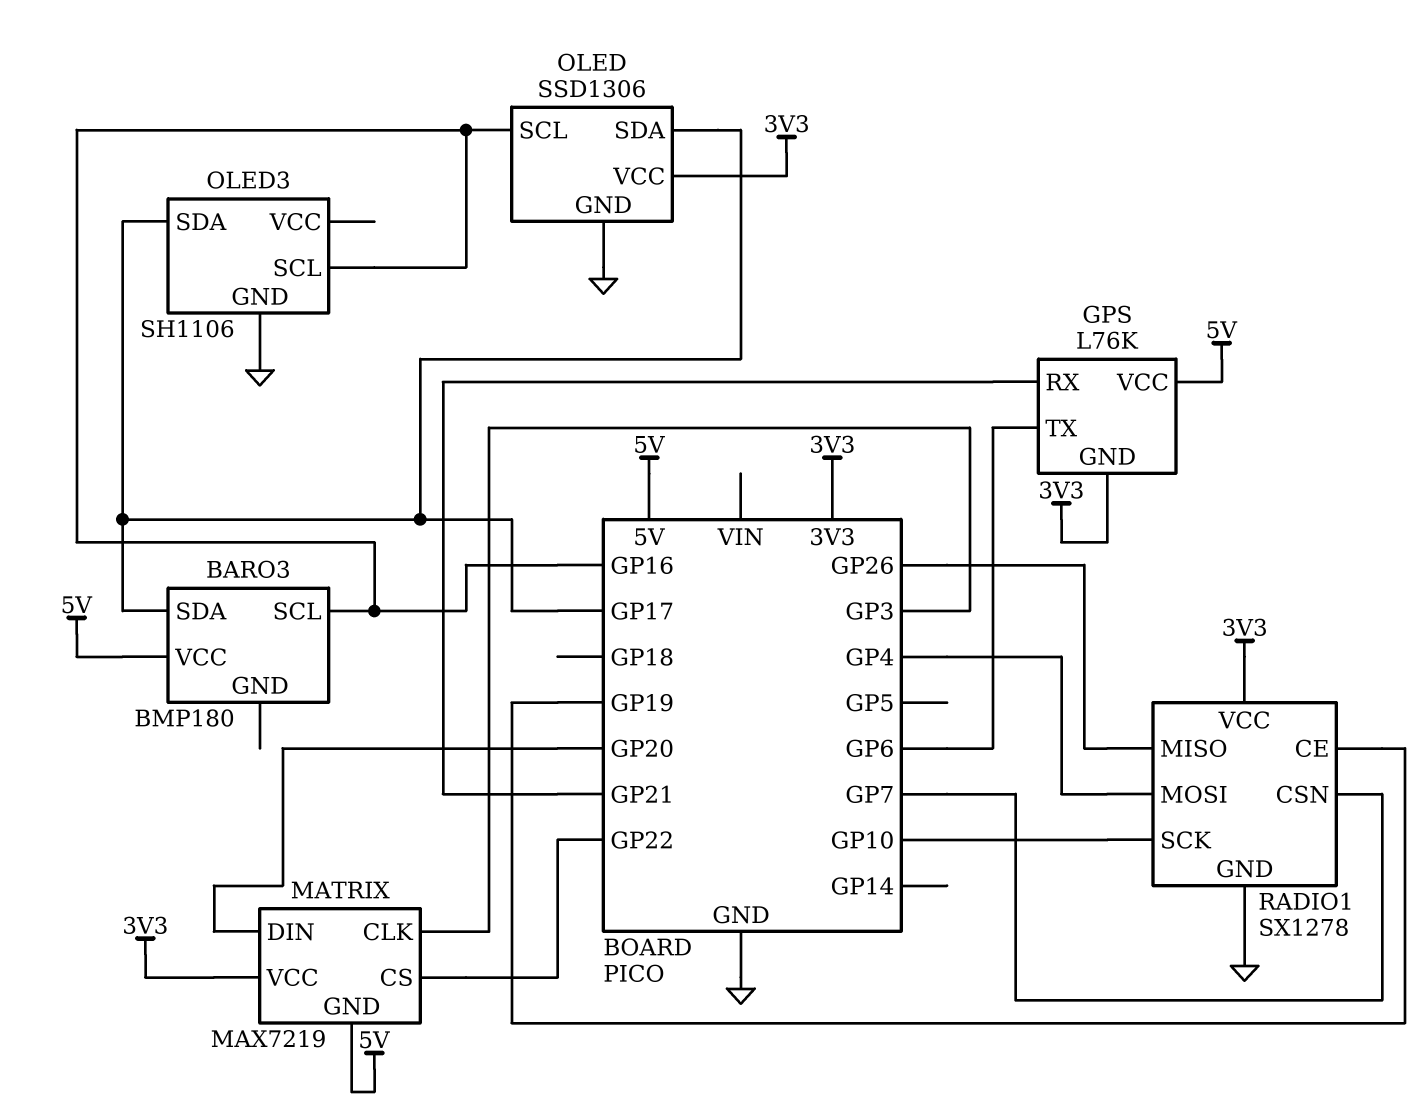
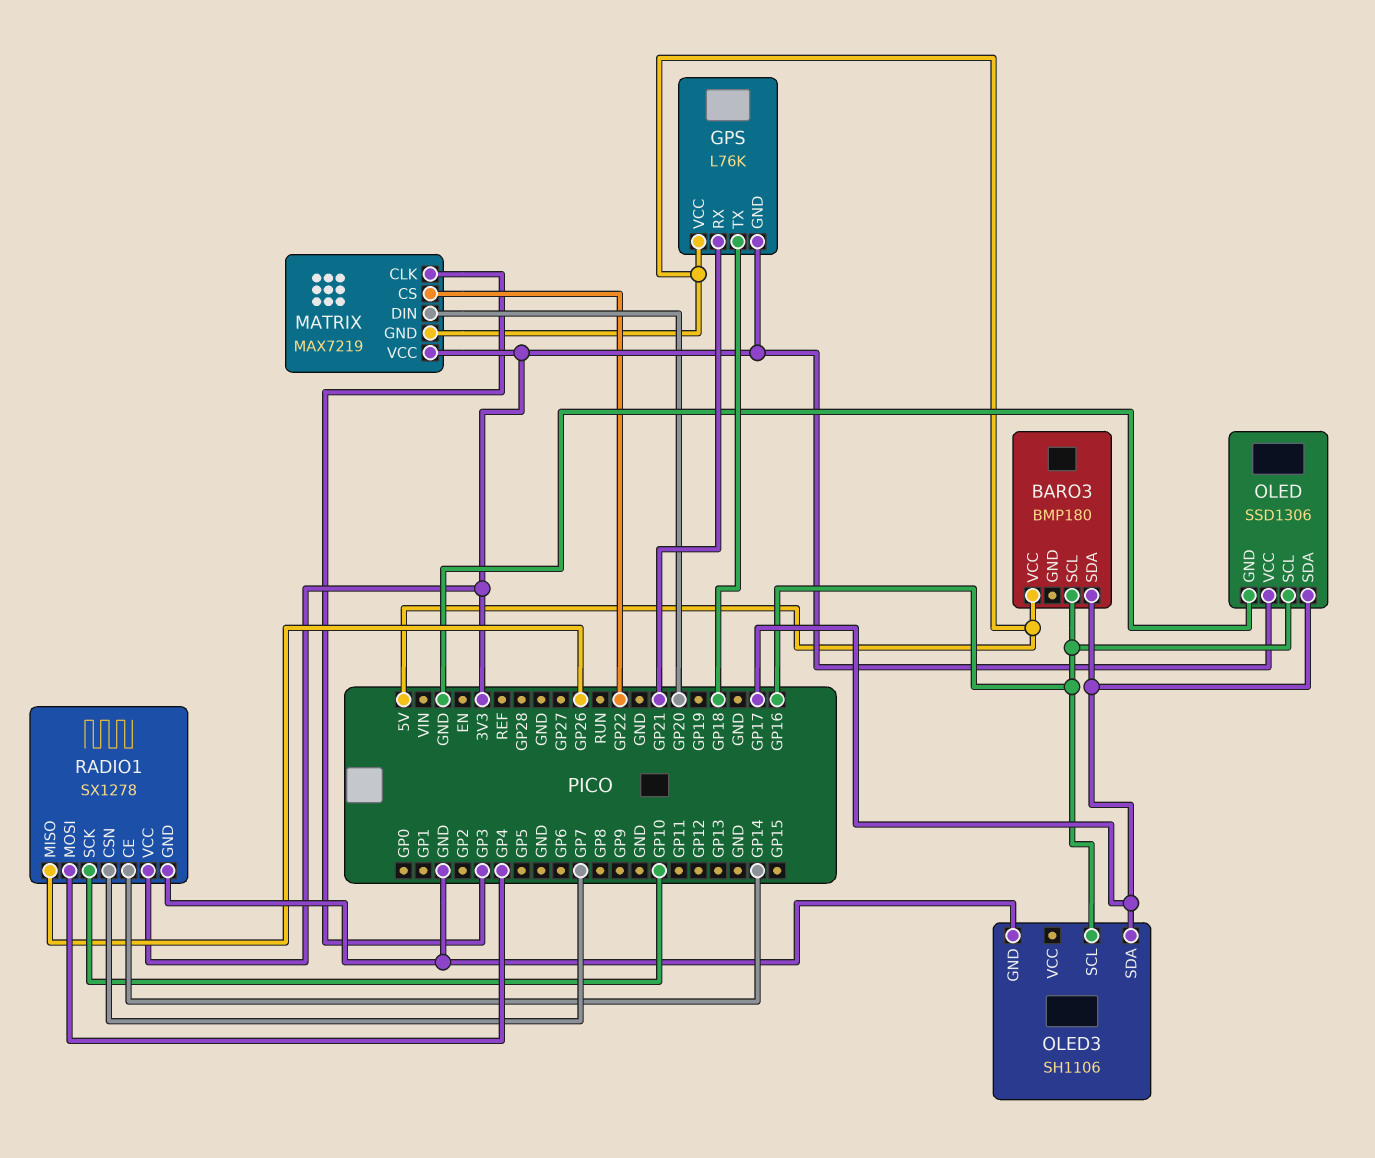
GPS pin TX: GP6 -> GP18
RADIO1 pin CE: GP19 -> GP14

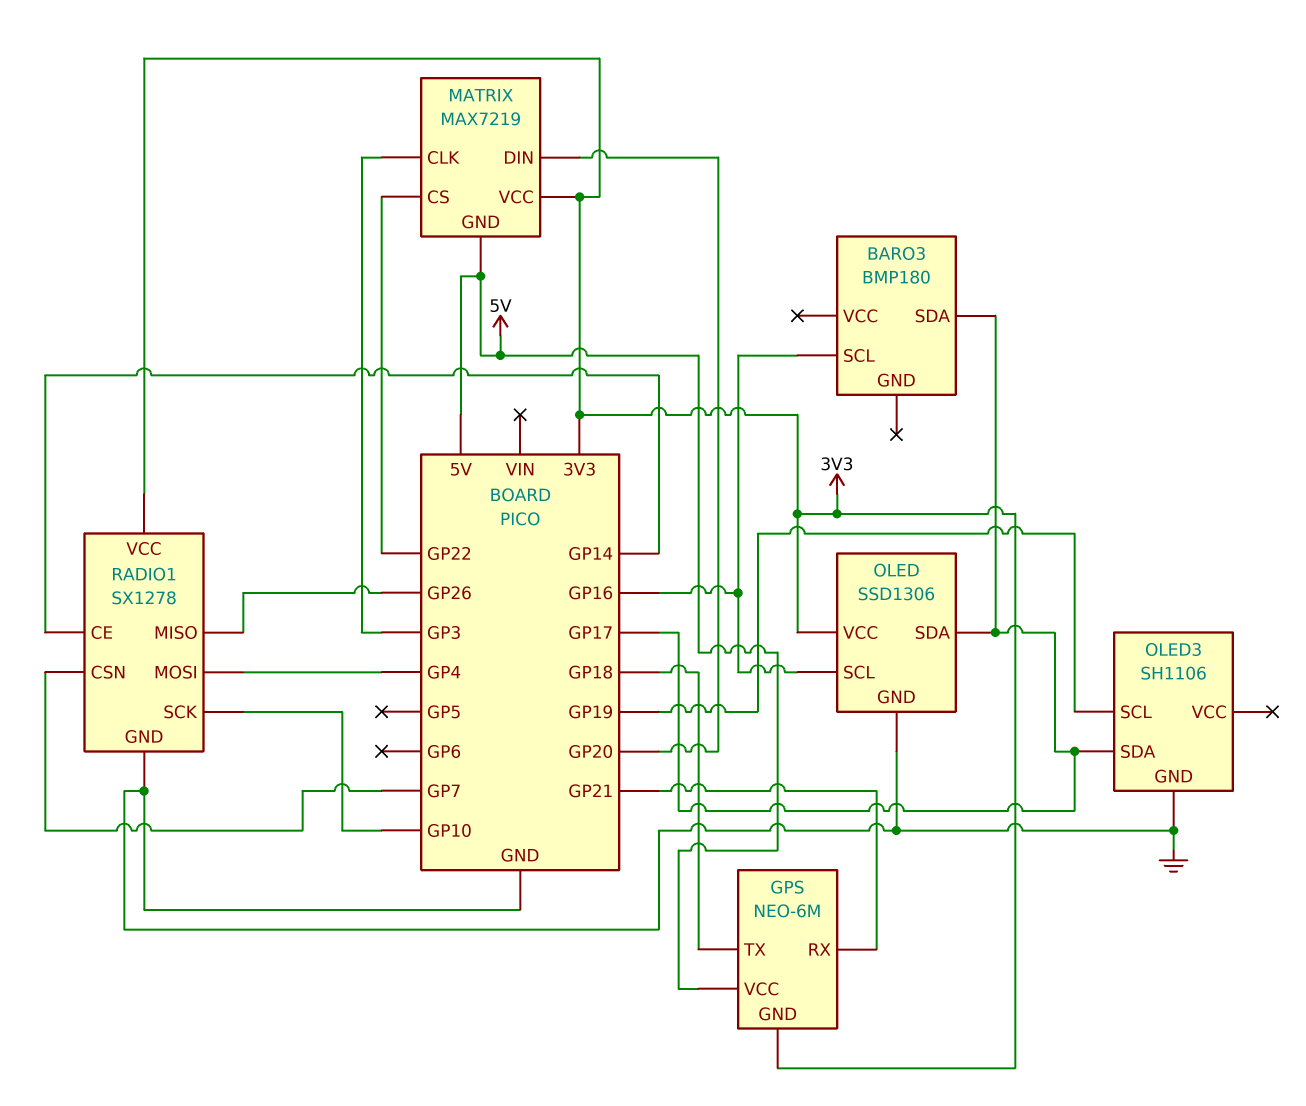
BARO3 pin VCC: 5V -> none
GPS: L76K -> NEO-6M
OLED3 pin SCL: GP16 -> GP19

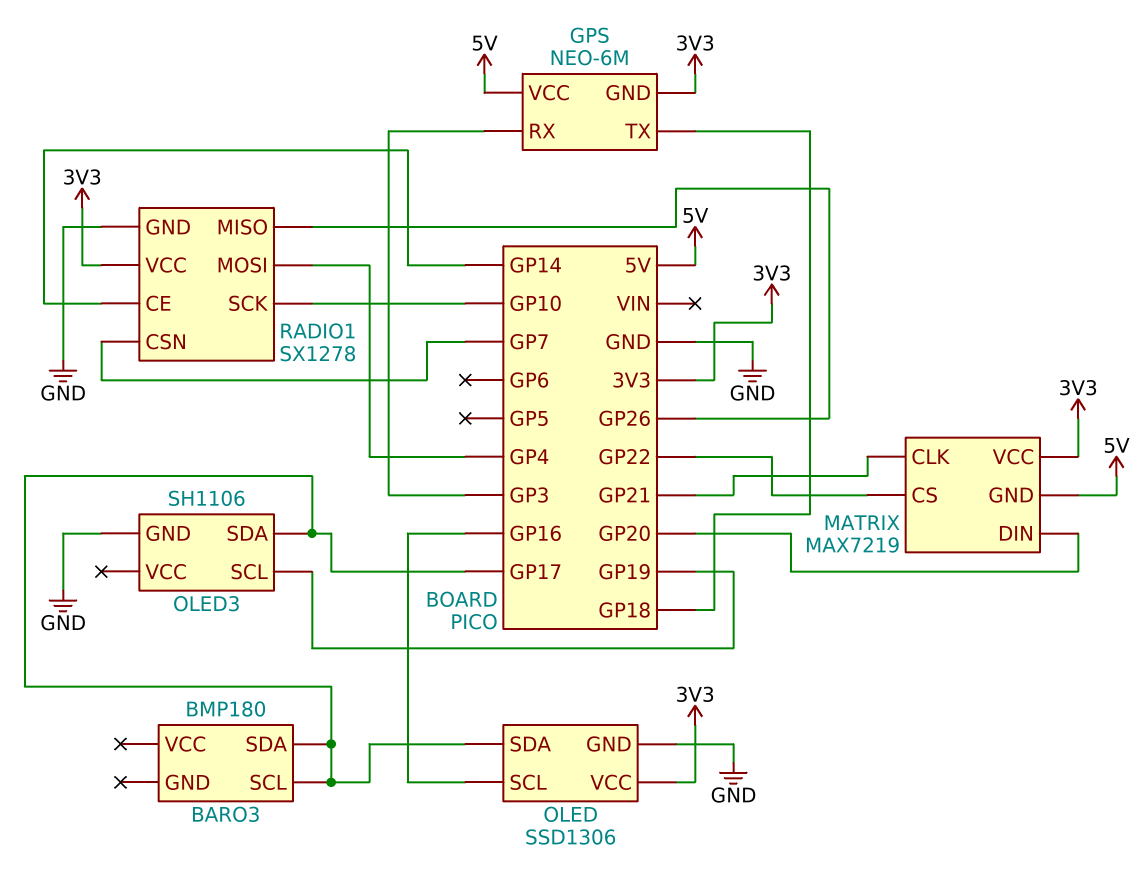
BARO3 pin SCL: GP16 -> GP17
GPS pin RX: GP21 -> GP3
MATRIX pin CLK: GP3 -> GP21

